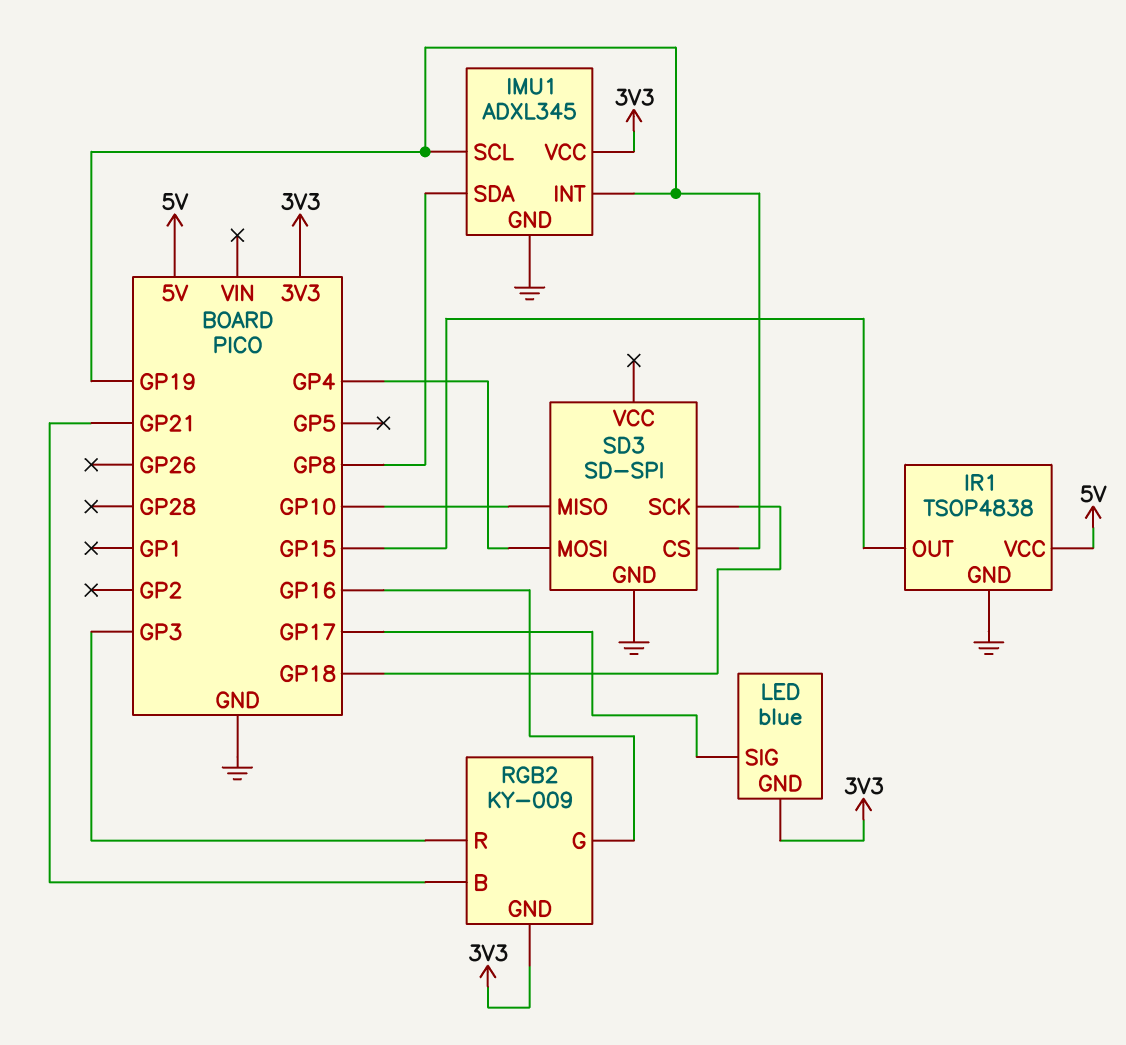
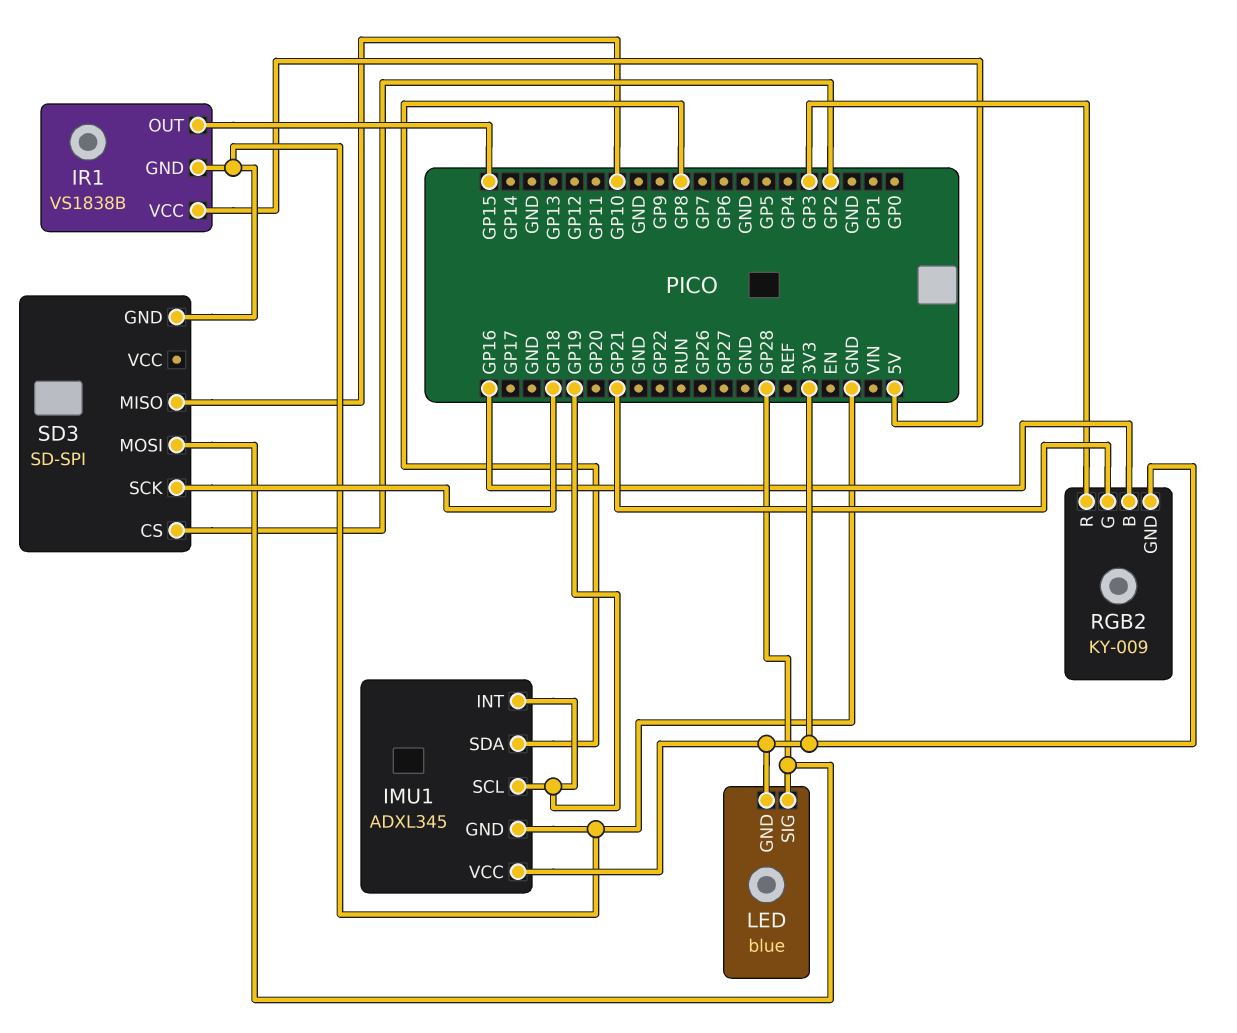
IR1: TSOP4838 -> VS1838B
LED pin SIG: GP17 -> GP28
RGB2 pin B: GP21 -> GP16
RGB2 pin G: GP16 -> GP21
SD3 pin CS: GP19 -> GP2
SD3 pin MOSI: GP4 -> GP28

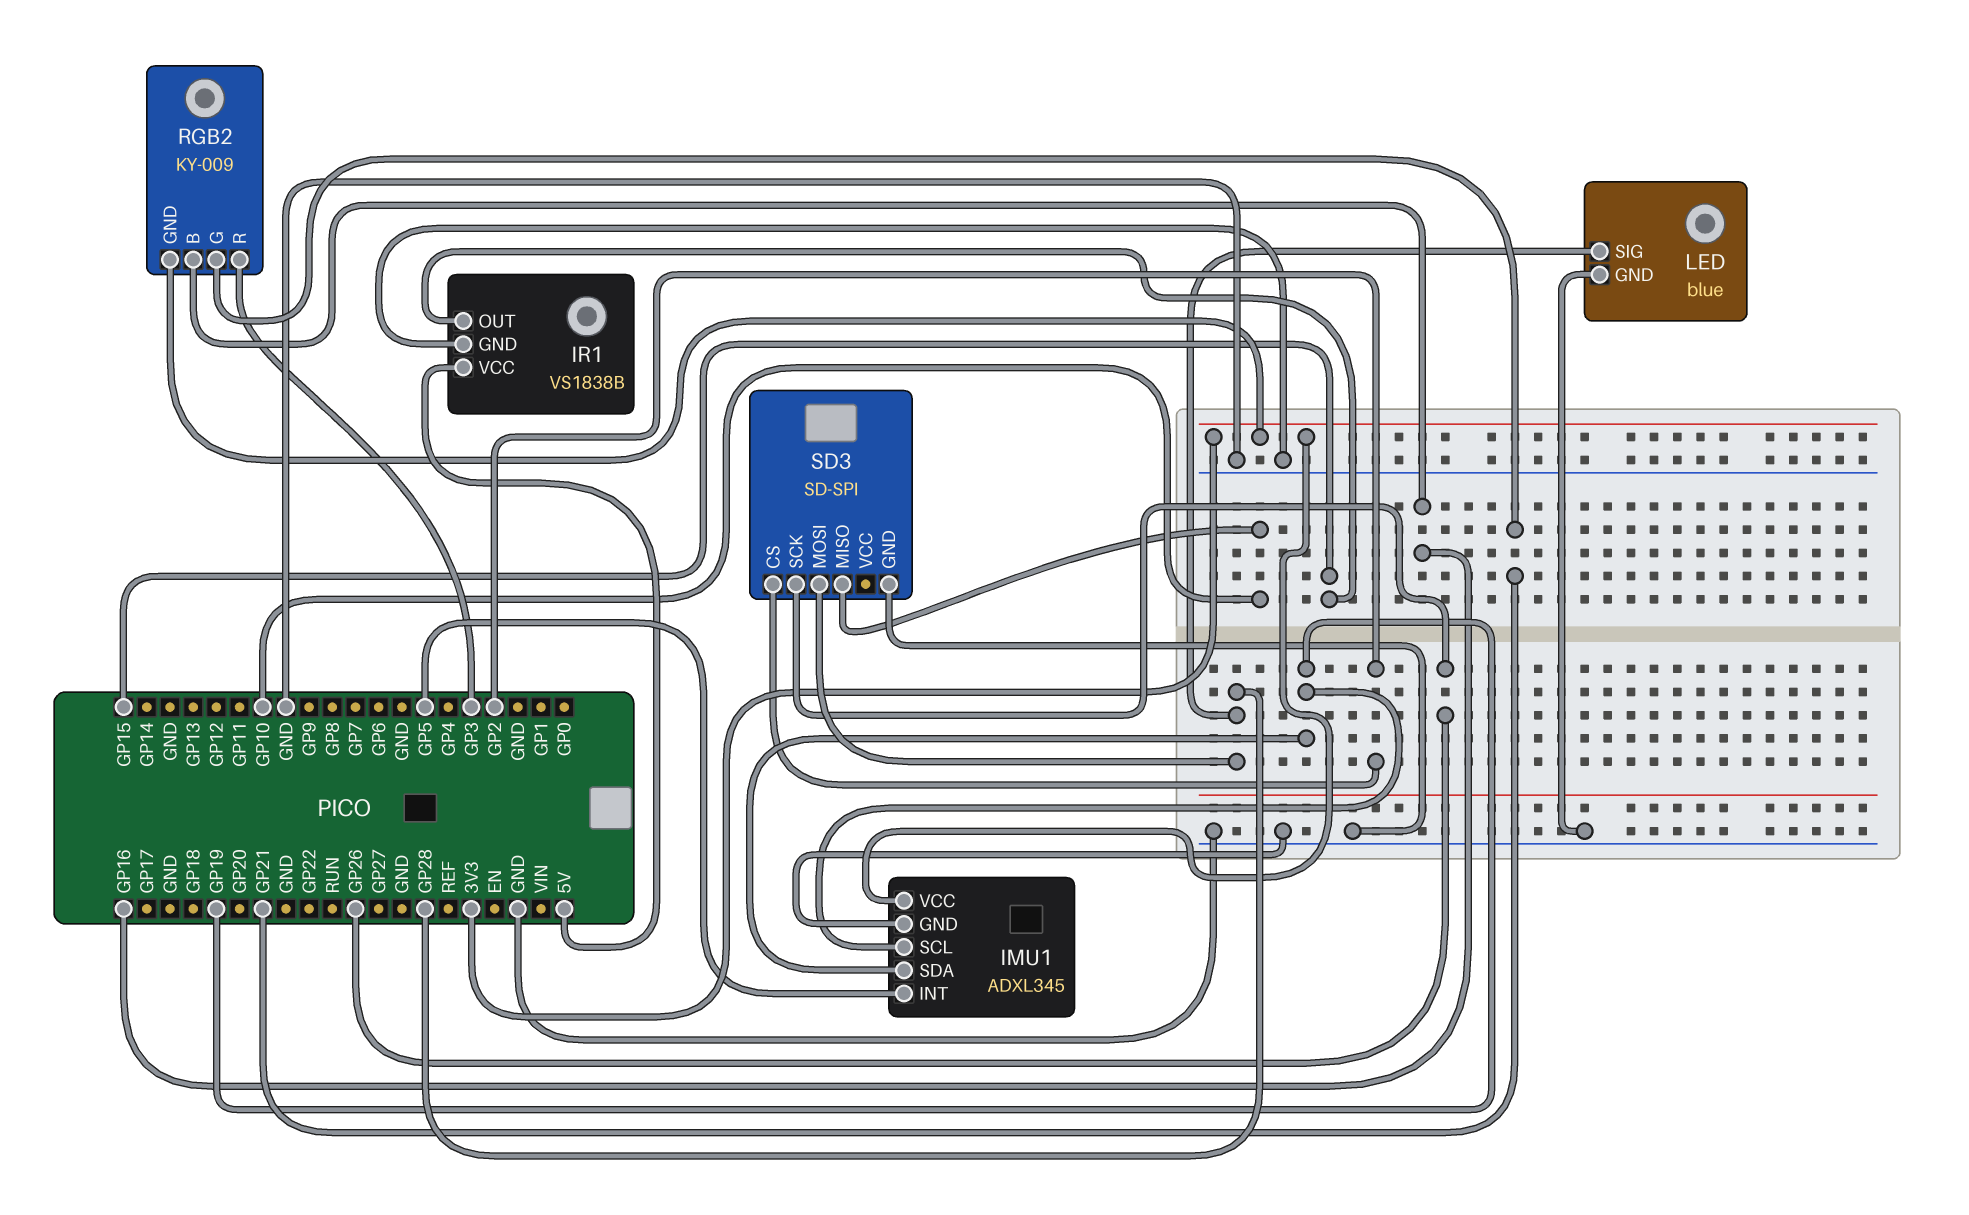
IMU1 pin INT: GP19 -> GP5
IMU1 pin SDA: GP8 -> GP19
LED pin GND: 3V3 -> GND
SD3 pin SCK: GP18 -> GP26

